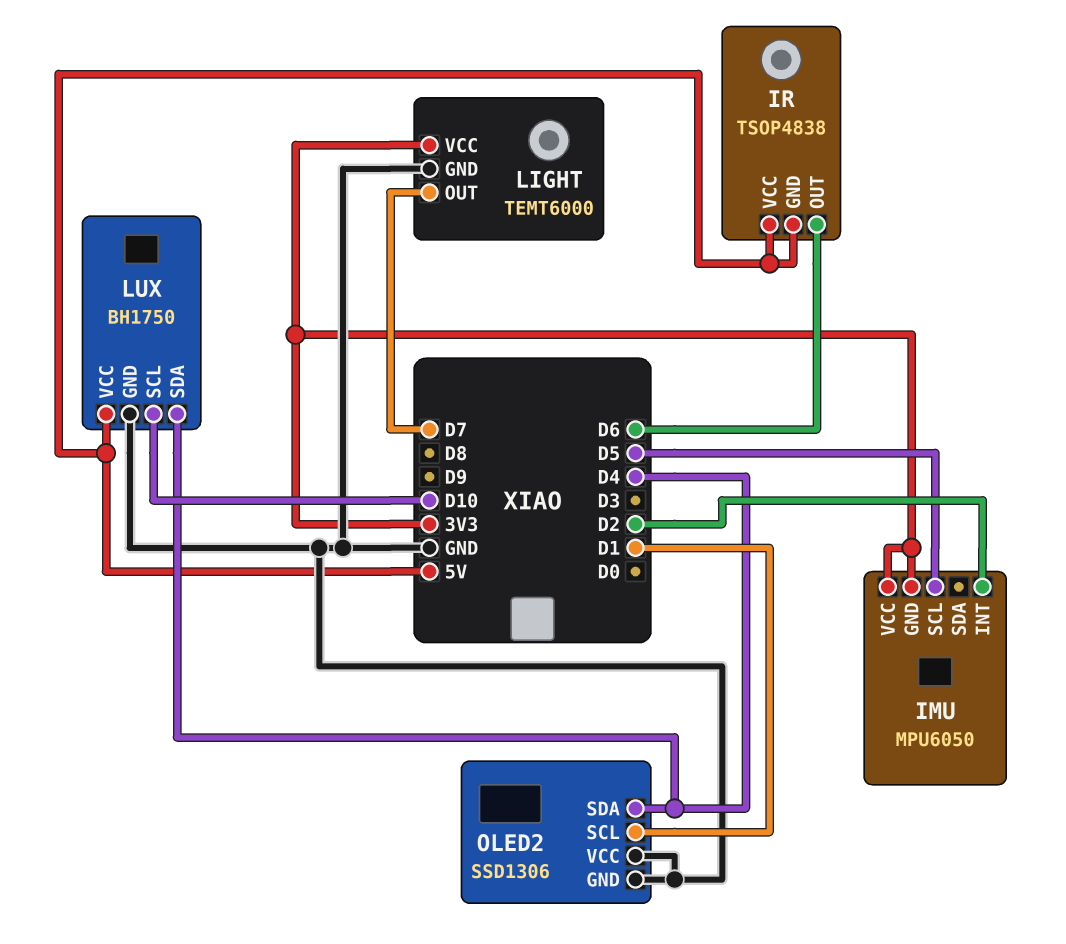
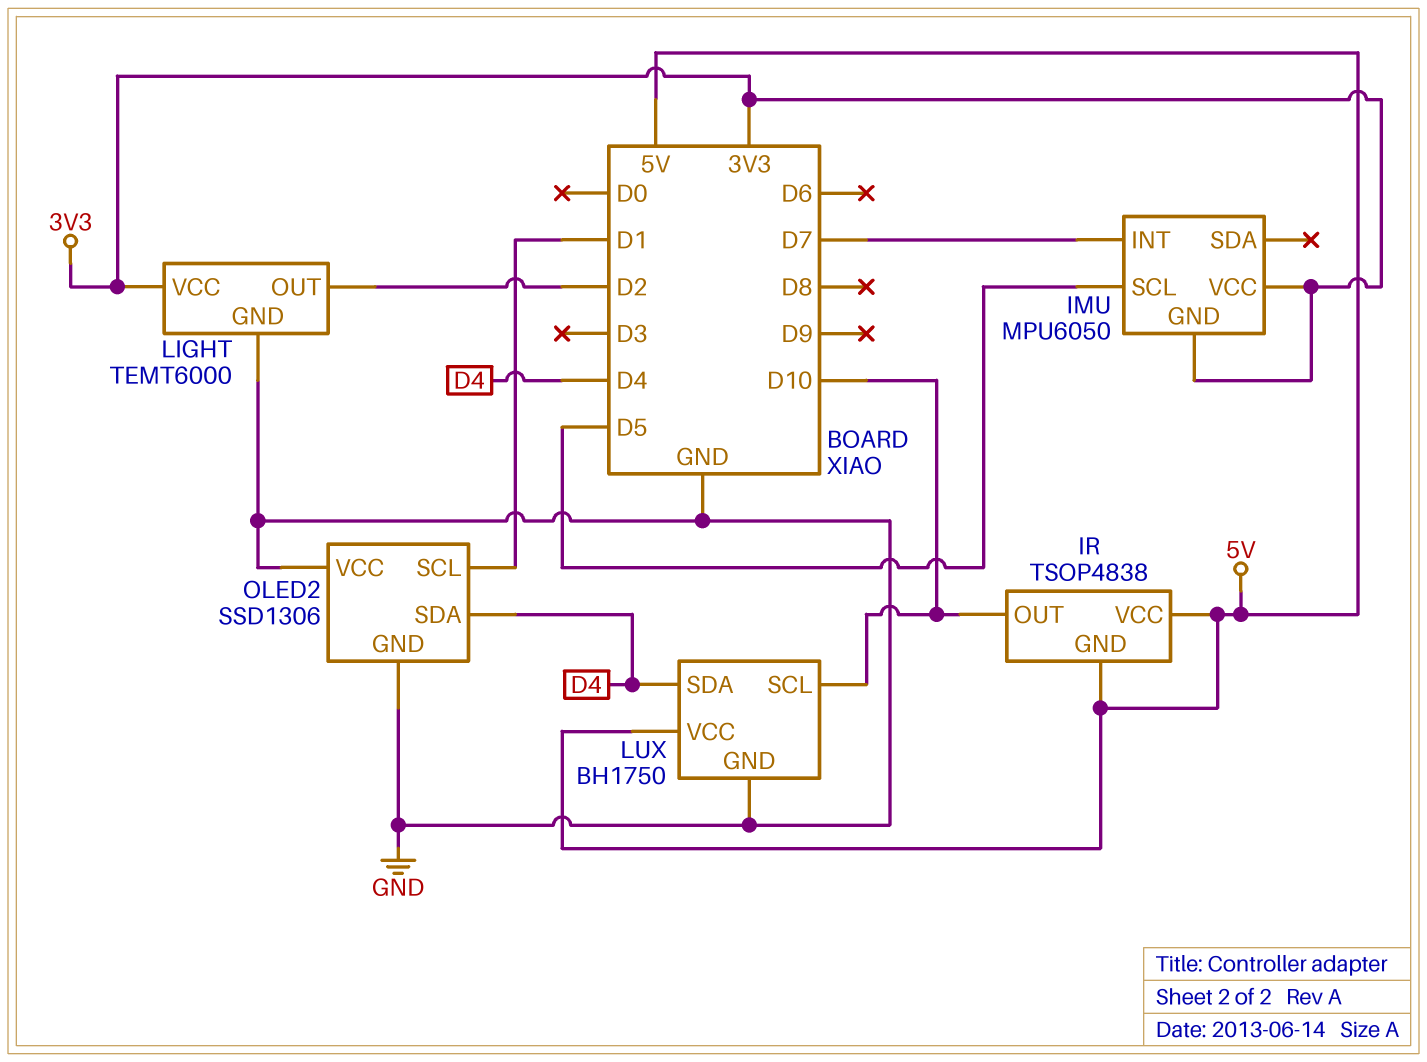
IMU pin INT: D2 -> D7
IR pin OUT: D6 -> D10
LIGHT pin OUT: D7 -> D2

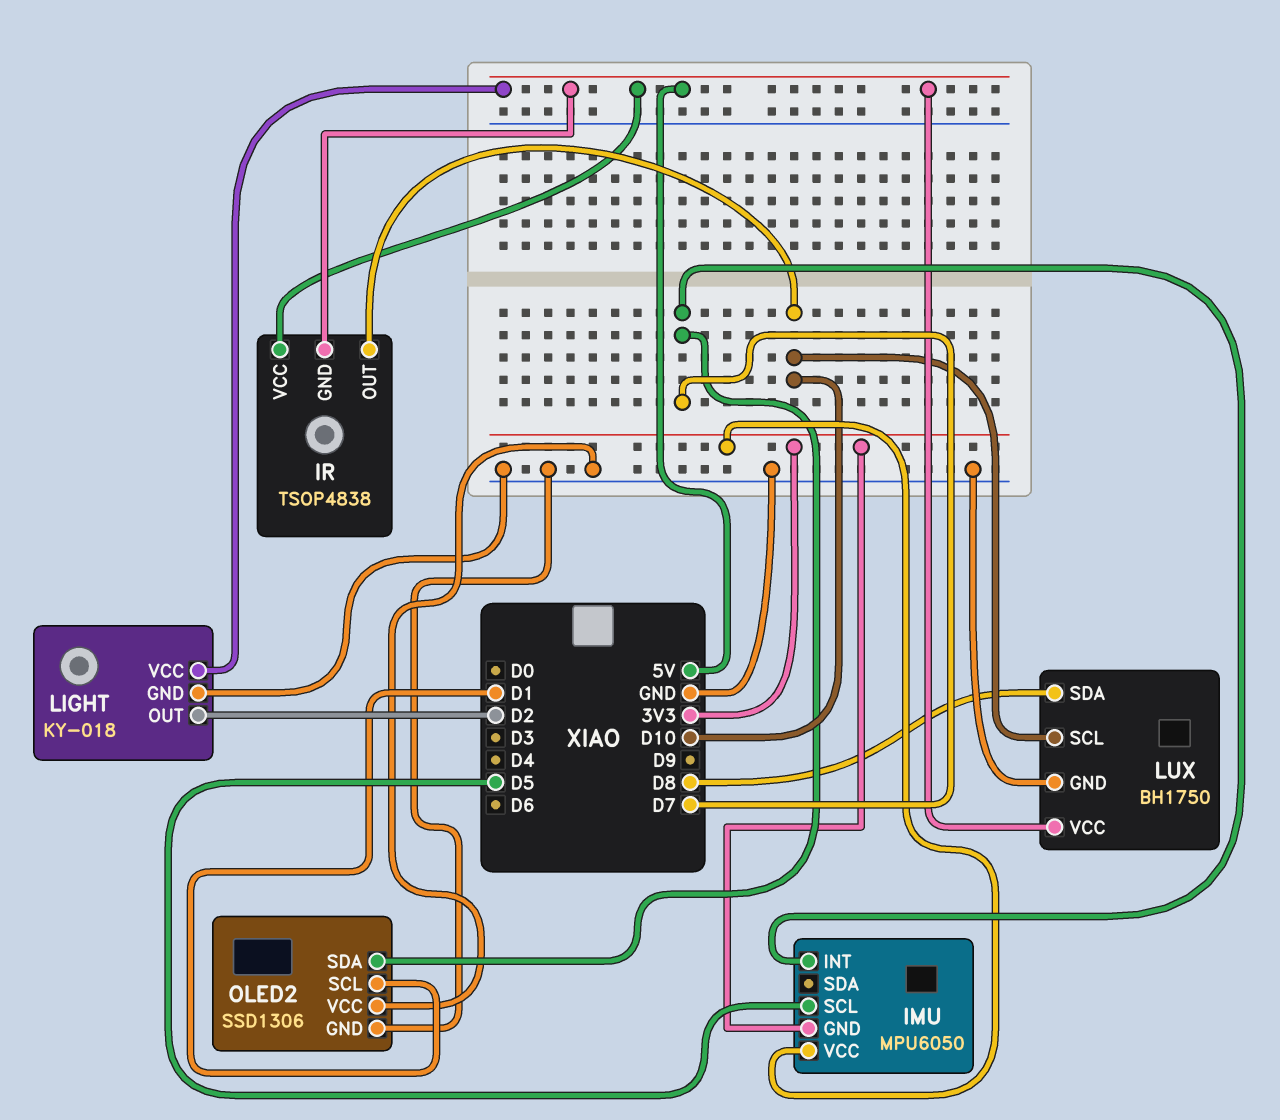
LIGHT: TEMT6000 -> KY-018
LIGHT pin VCC: 3V3 -> 5V
LUX pin SDA: D4 -> D8
OLED2 pin SDA: D4 -> D7

